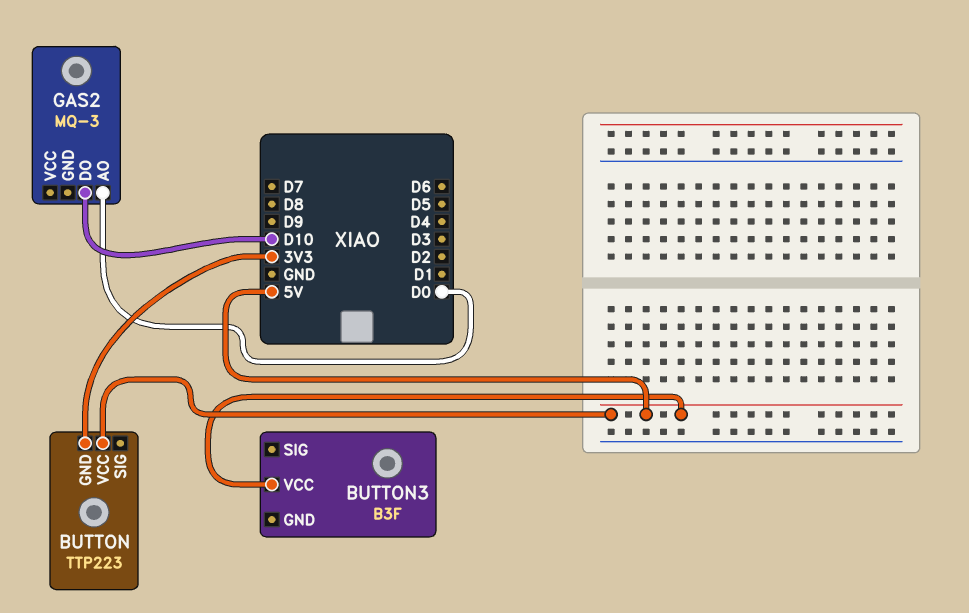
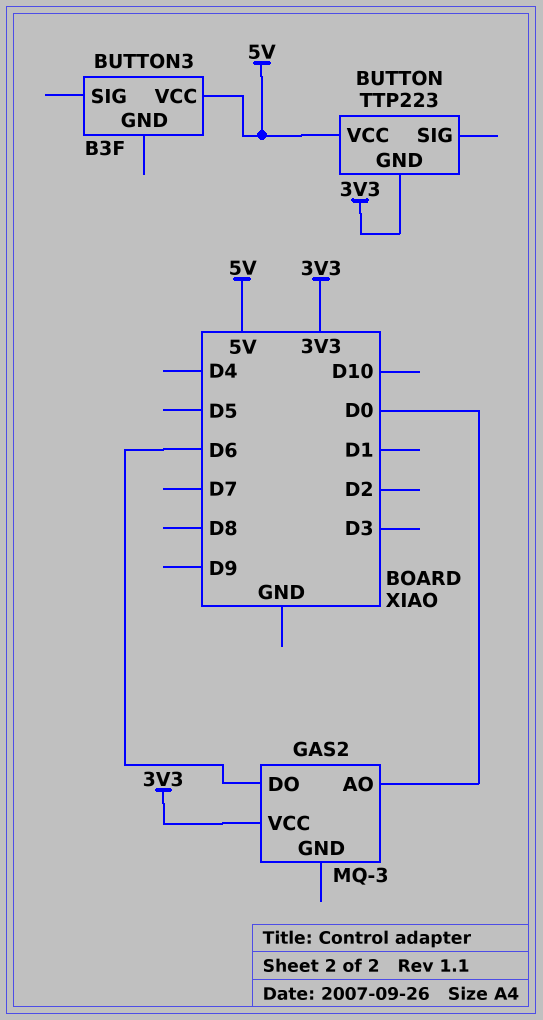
GAS2 pin DO: D10 -> D6
GAS2 pin VCC: none -> 3V3

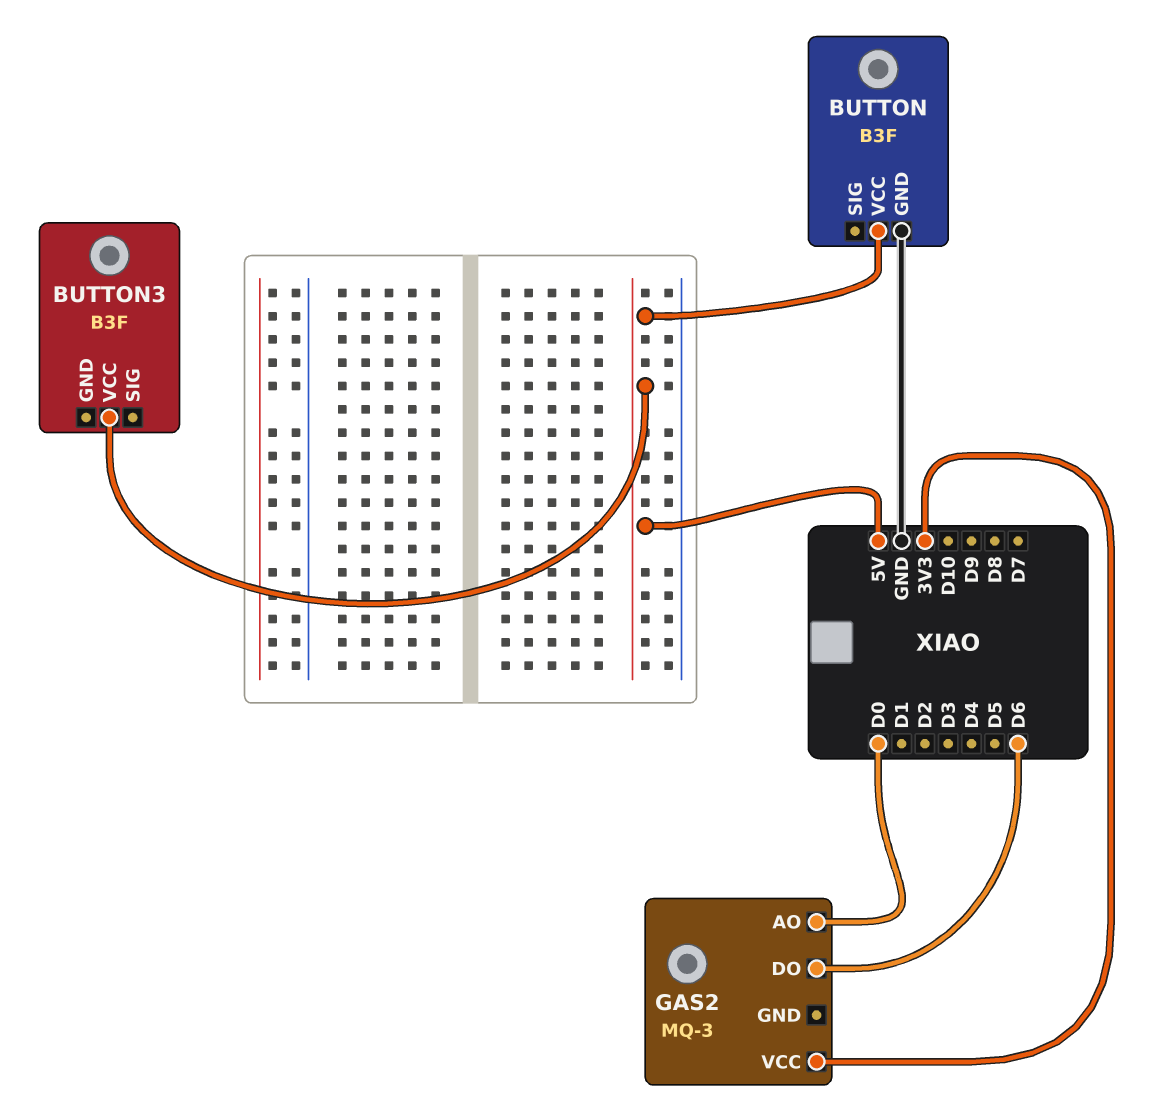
BUTTON: TTP223 -> B3F
BUTTON pin GND: 3V3 -> GND

